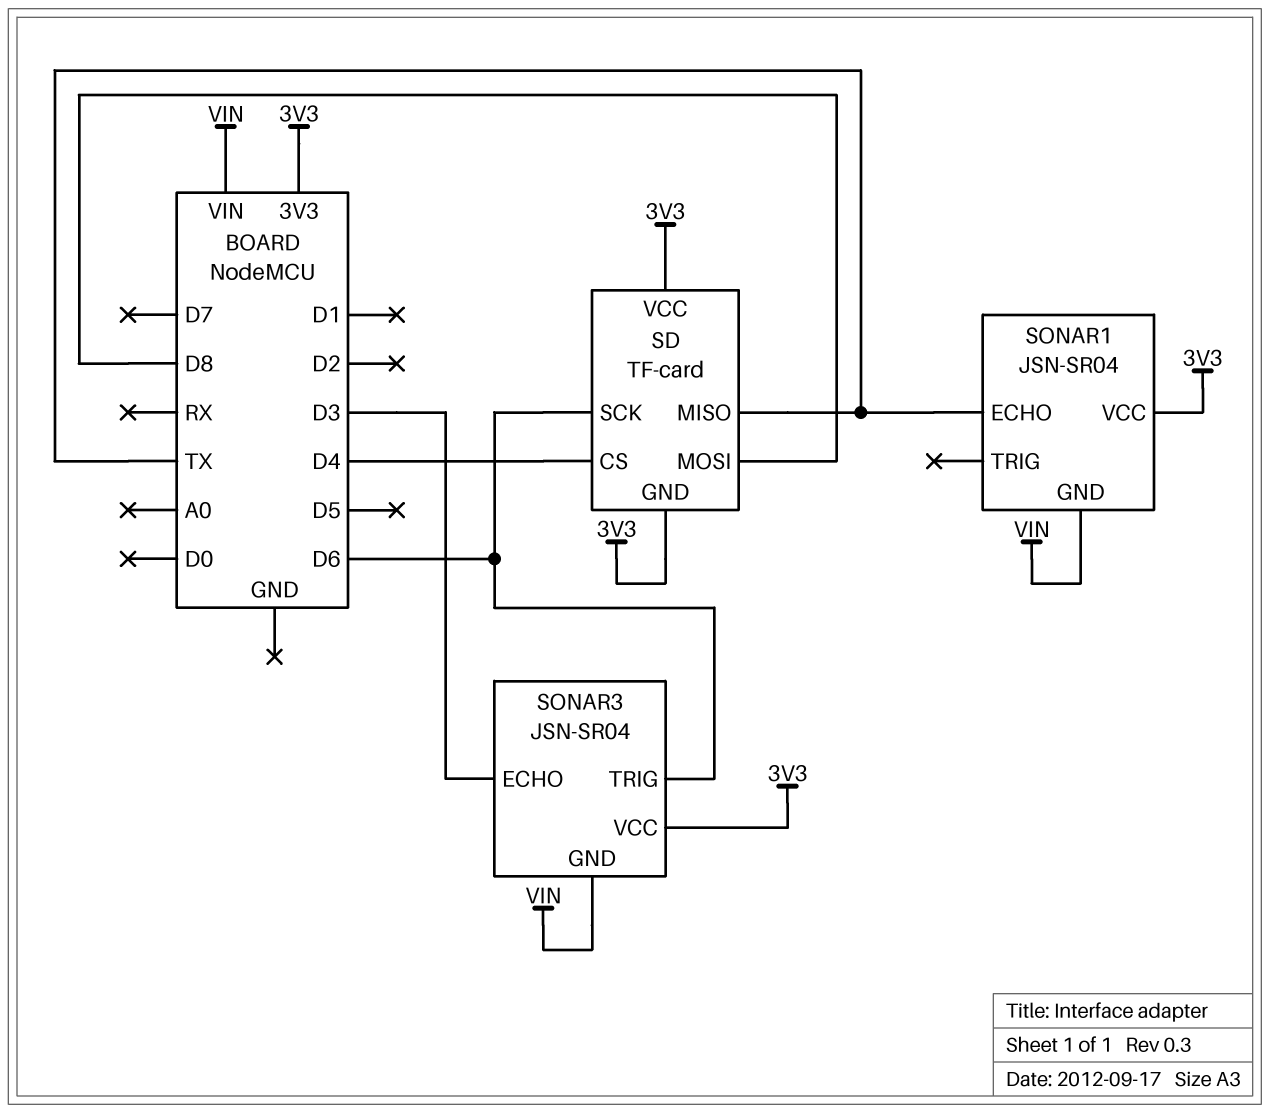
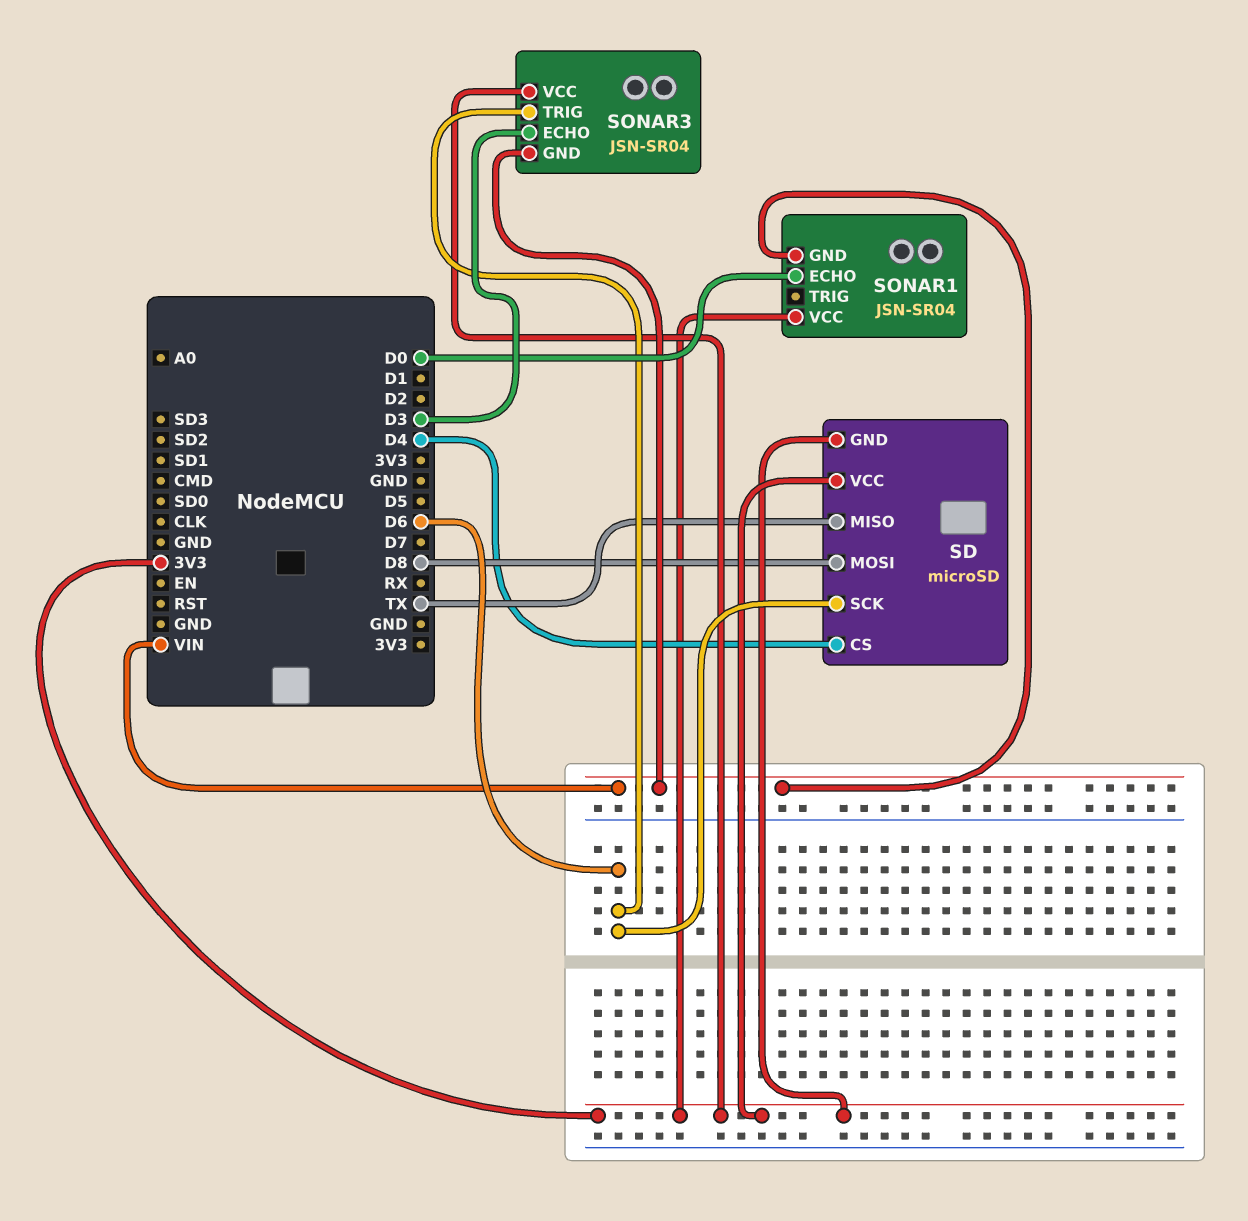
SD: TF-card -> microSD
SONAR1 pin ECHO: TX -> D0

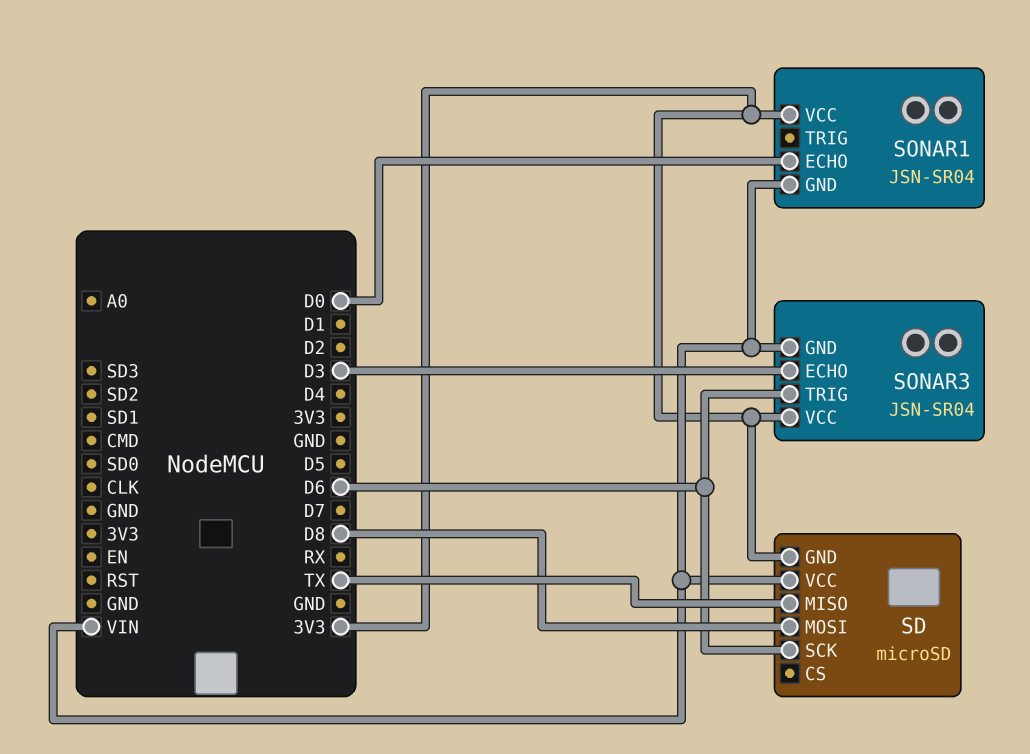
SD pin CS: D4 -> none
SD pin VCC: 3V3 -> VIN

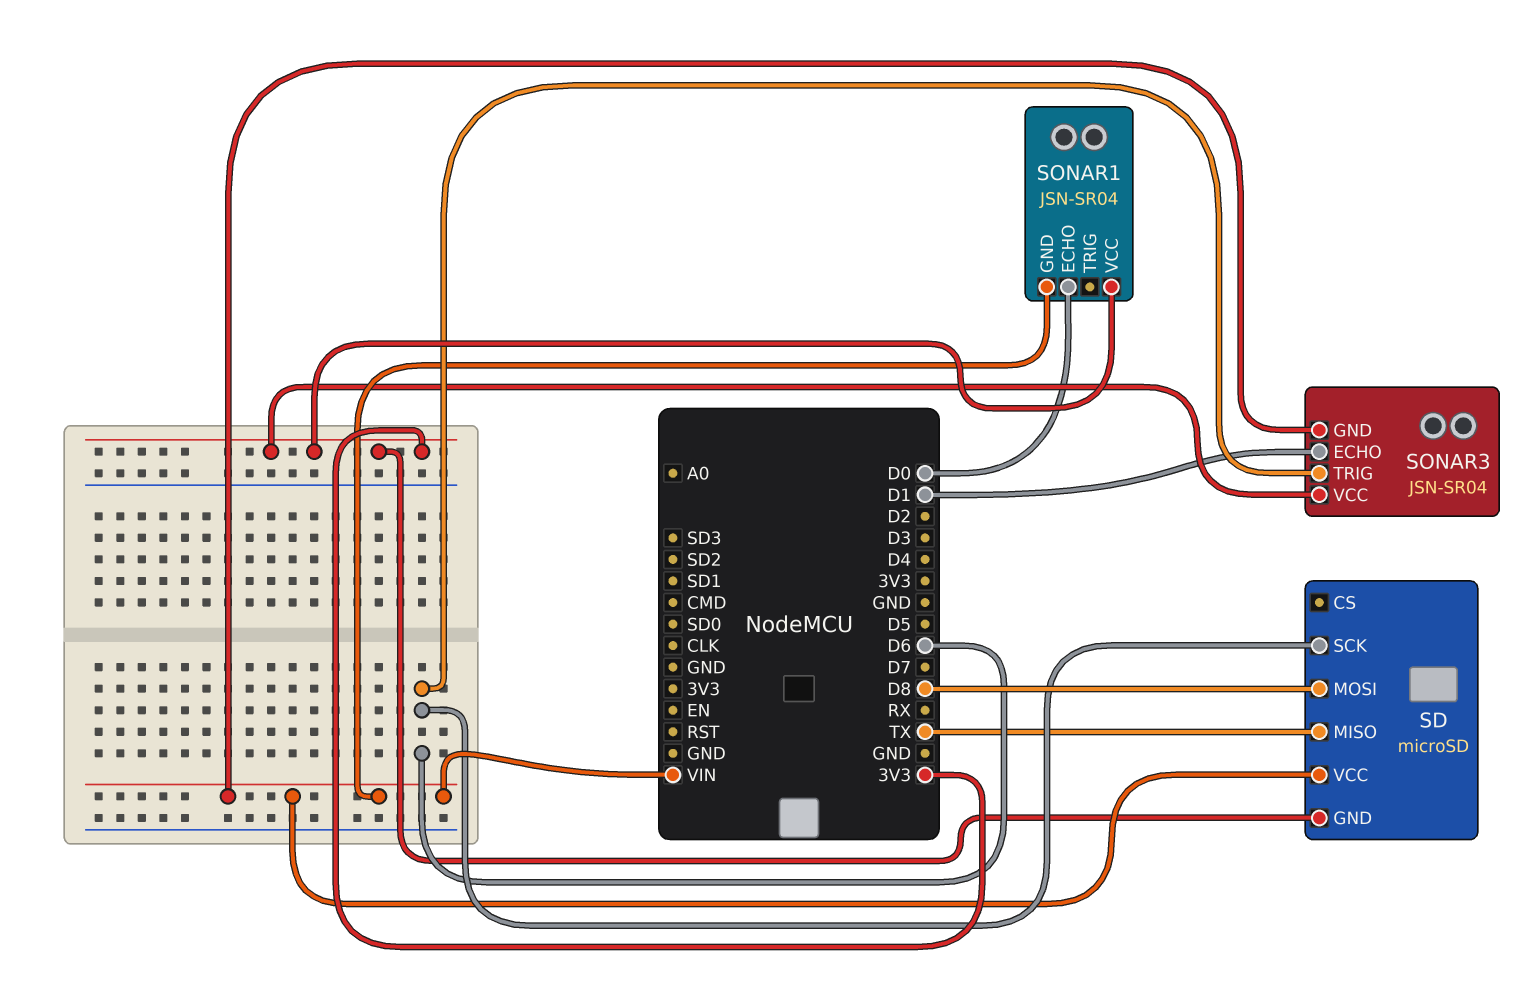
SONAR3 pin ECHO: D3 -> D1

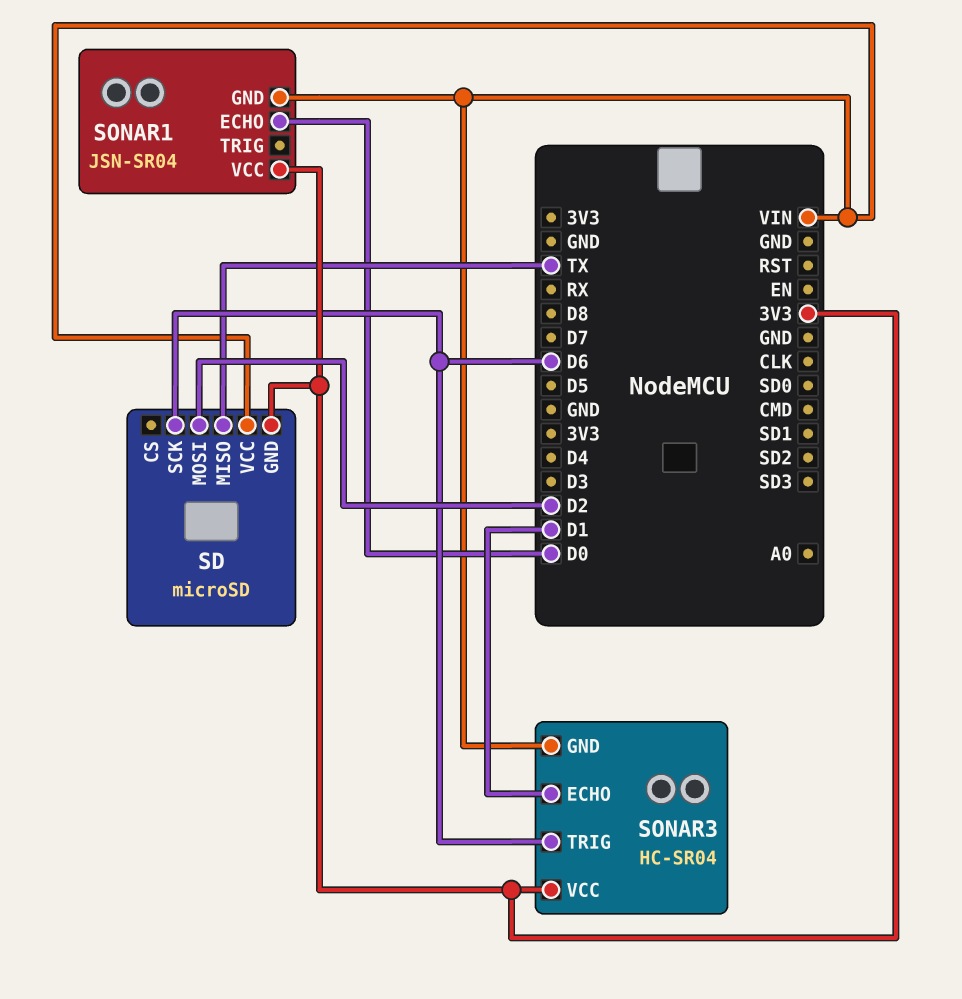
SD pin MOSI: D8 -> D2
SONAR3: JSN-SR04 -> HC-SR04

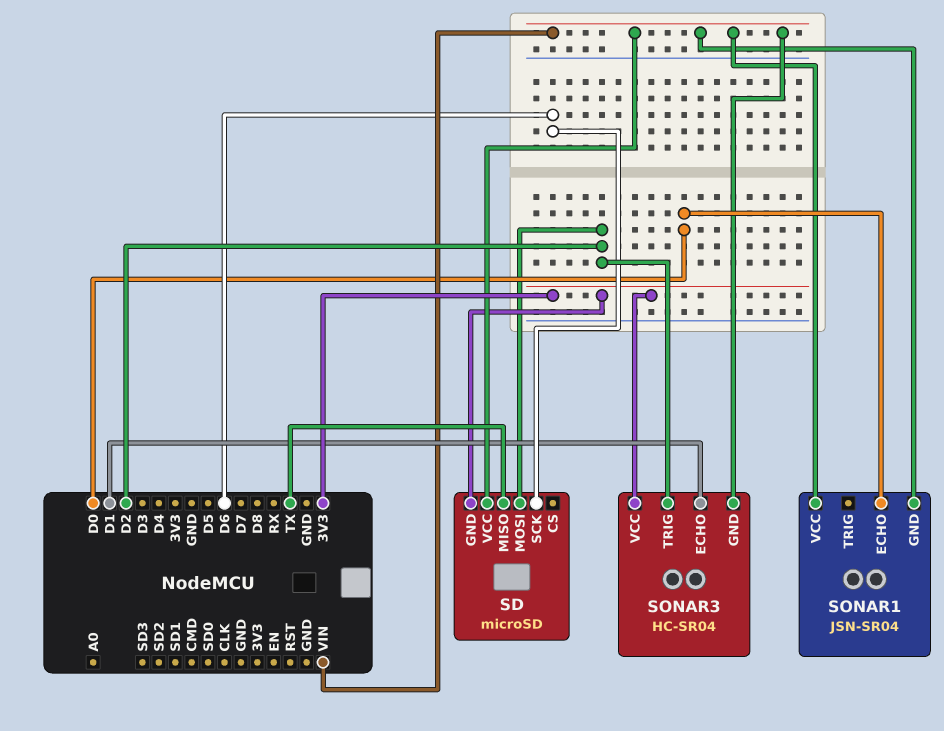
SONAR1 pin VCC: 3V3 -> VIN
SONAR3 pin TRIG: D6 -> D2

